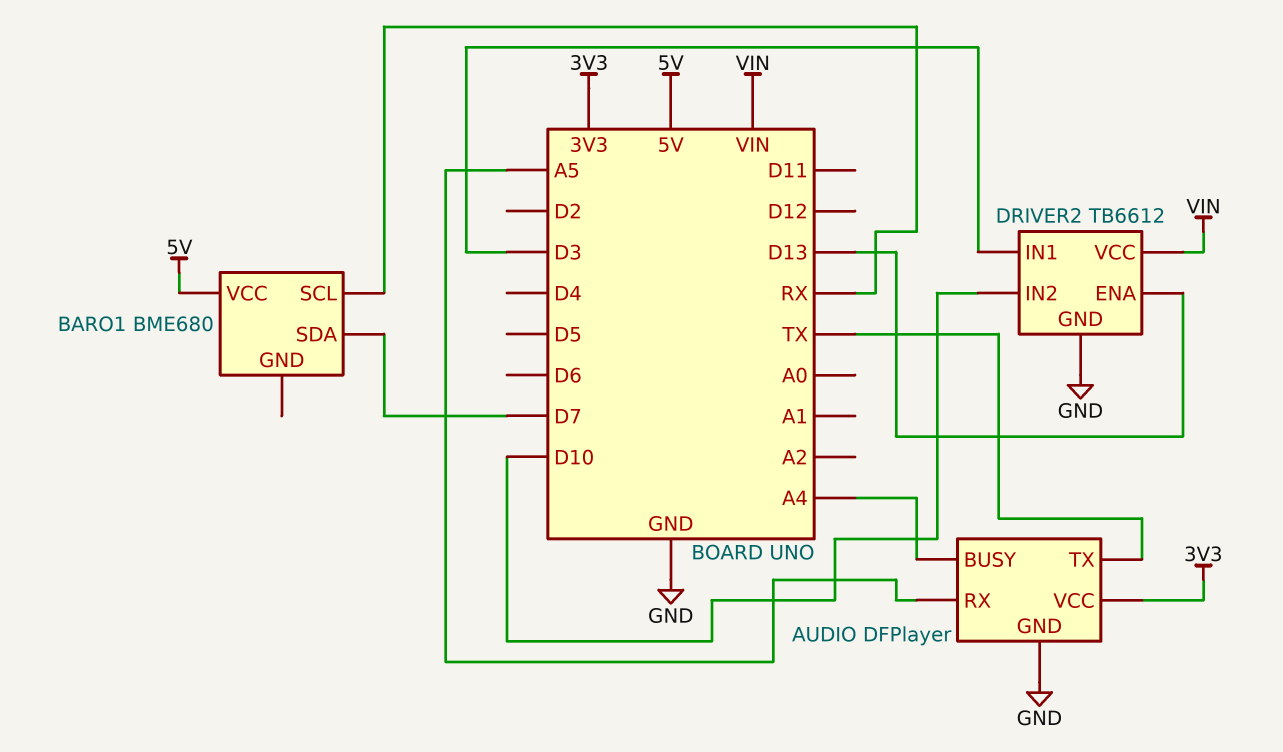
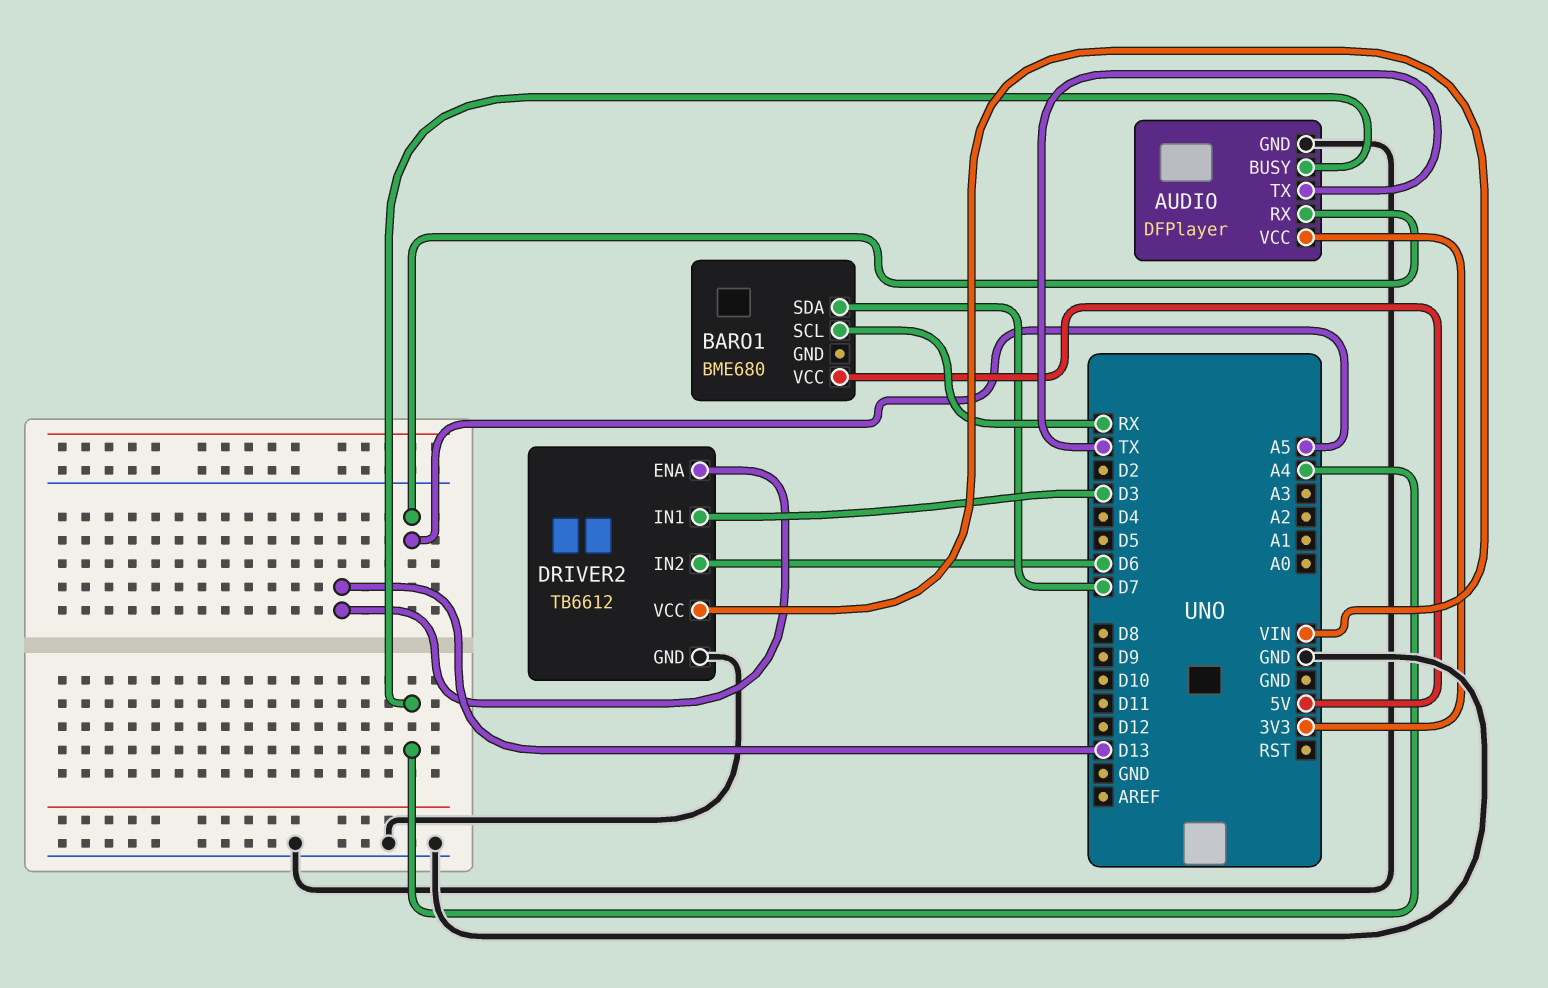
DRIVER2 pin IN2: D10 -> D6

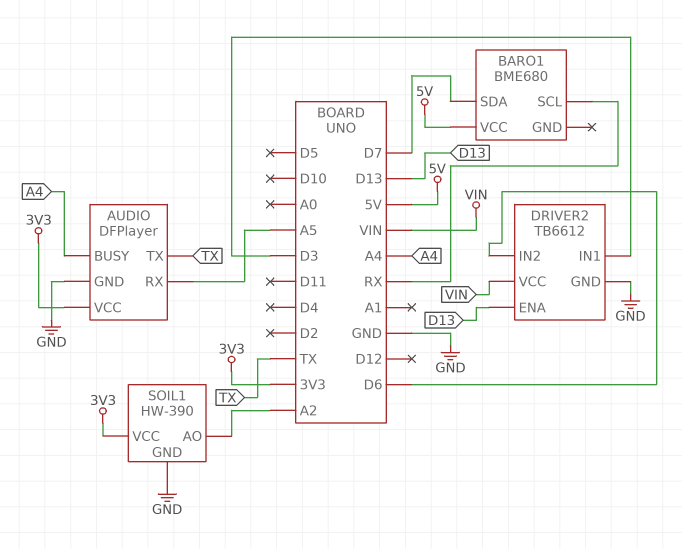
SOIL1: none -> HW-390
SOIL1 pin AO: none -> A2
SOIL1 pin GND: none -> GND
SOIL1 pin VCC: none -> 3V3

